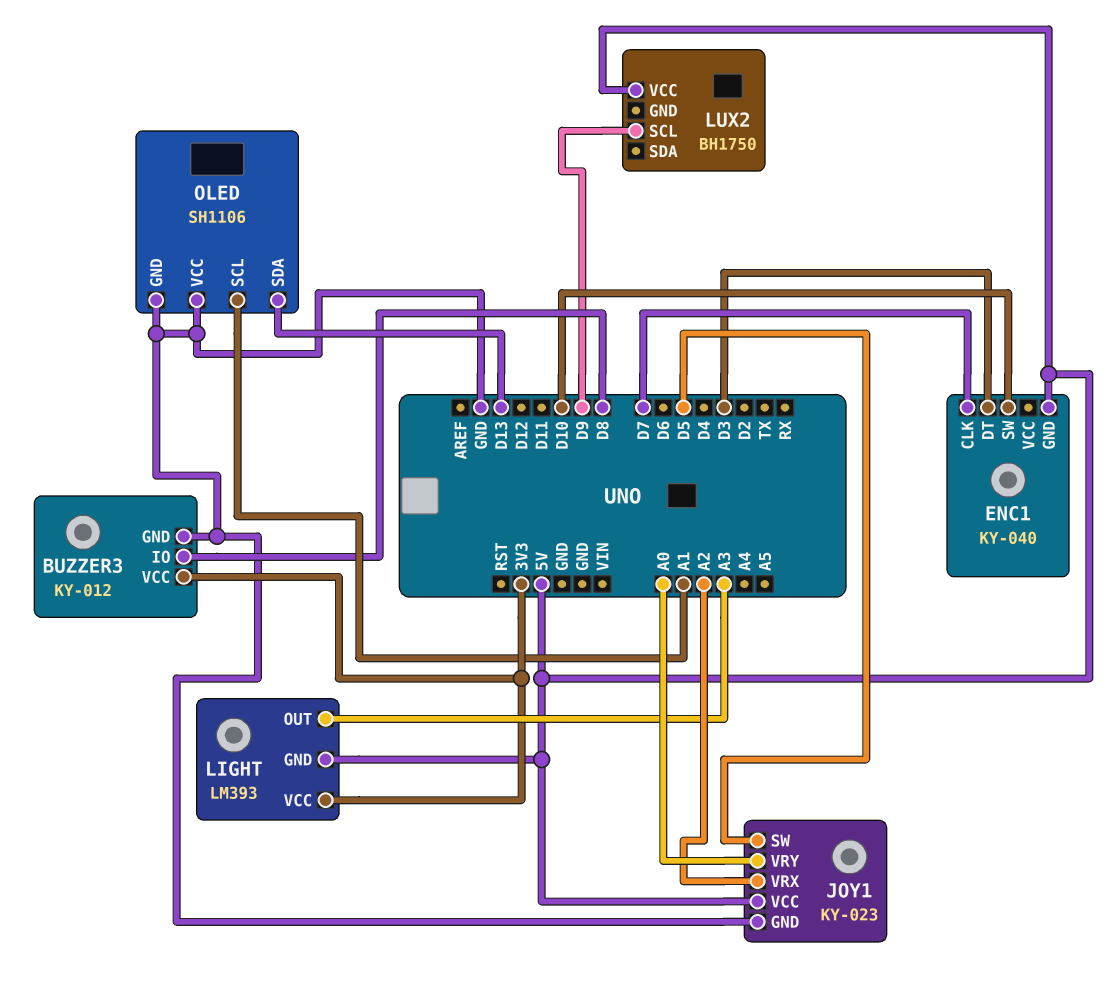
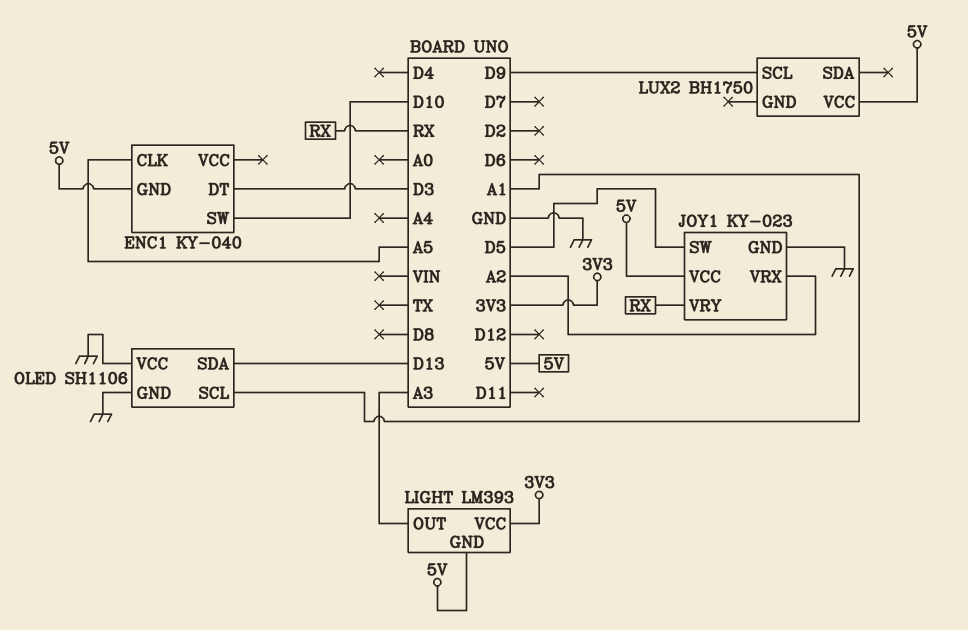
BUZZER3: KY-012 -> none
BUZZER3 pin GND: GND -> none
BUZZER3 pin IO: D8 -> none
BUZZER3 pin VCC: 3V3 -> none
ENC1 pin CLK: D7 -> A5
JOY1 pin VRY: A0 -> RX

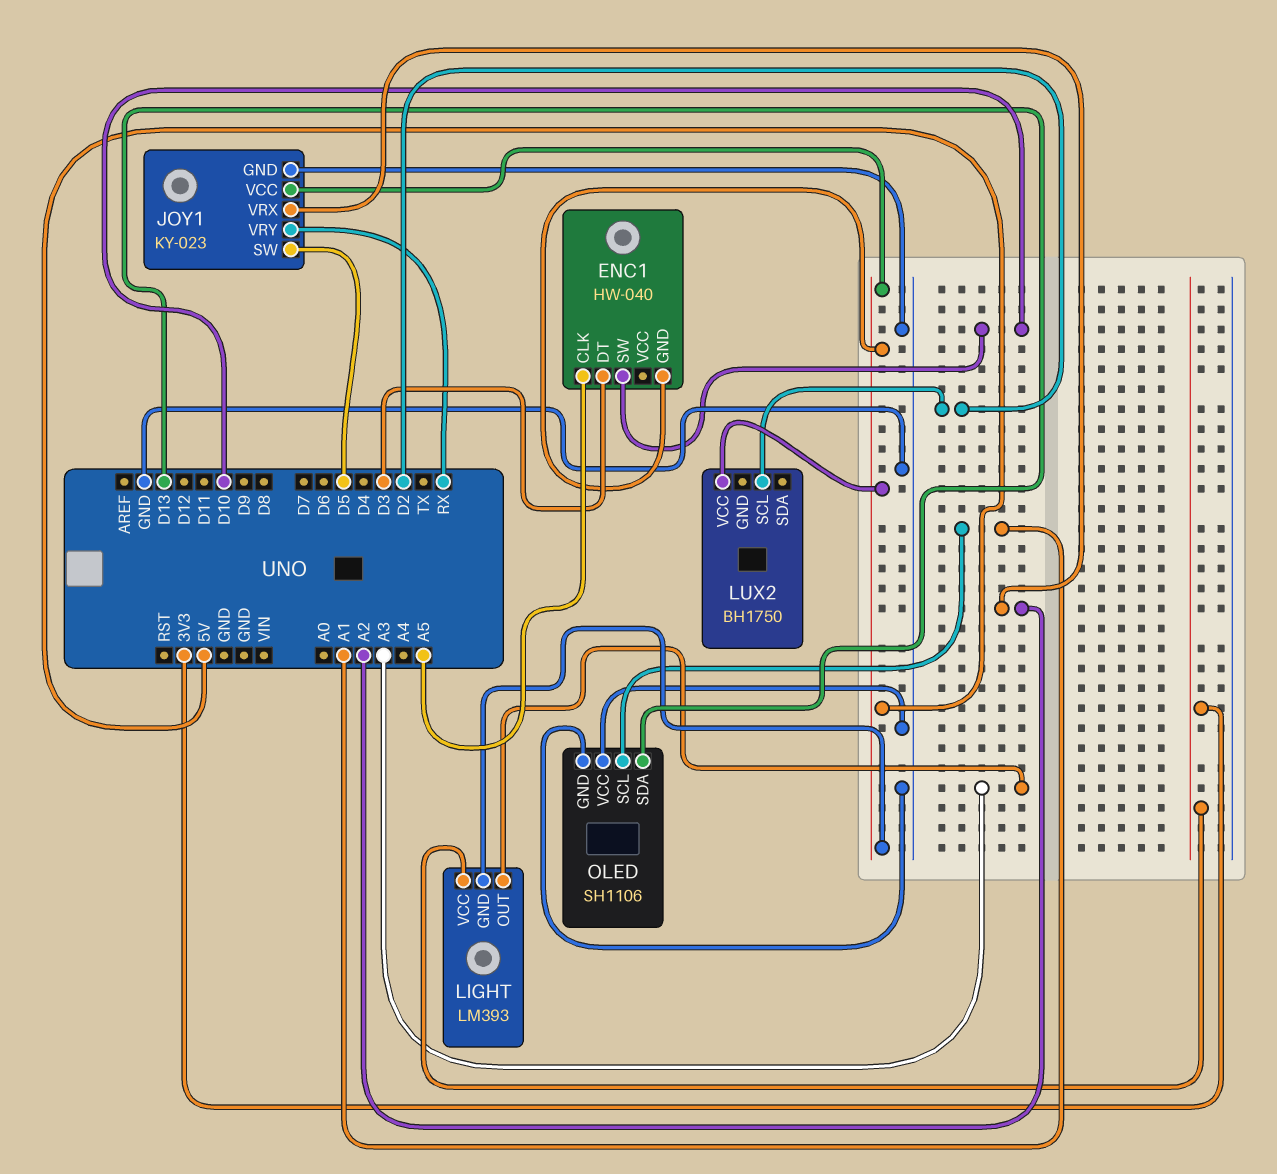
ENC1: KY-040 -> HW-040
LUX2 pin SCL: D9 -> D2

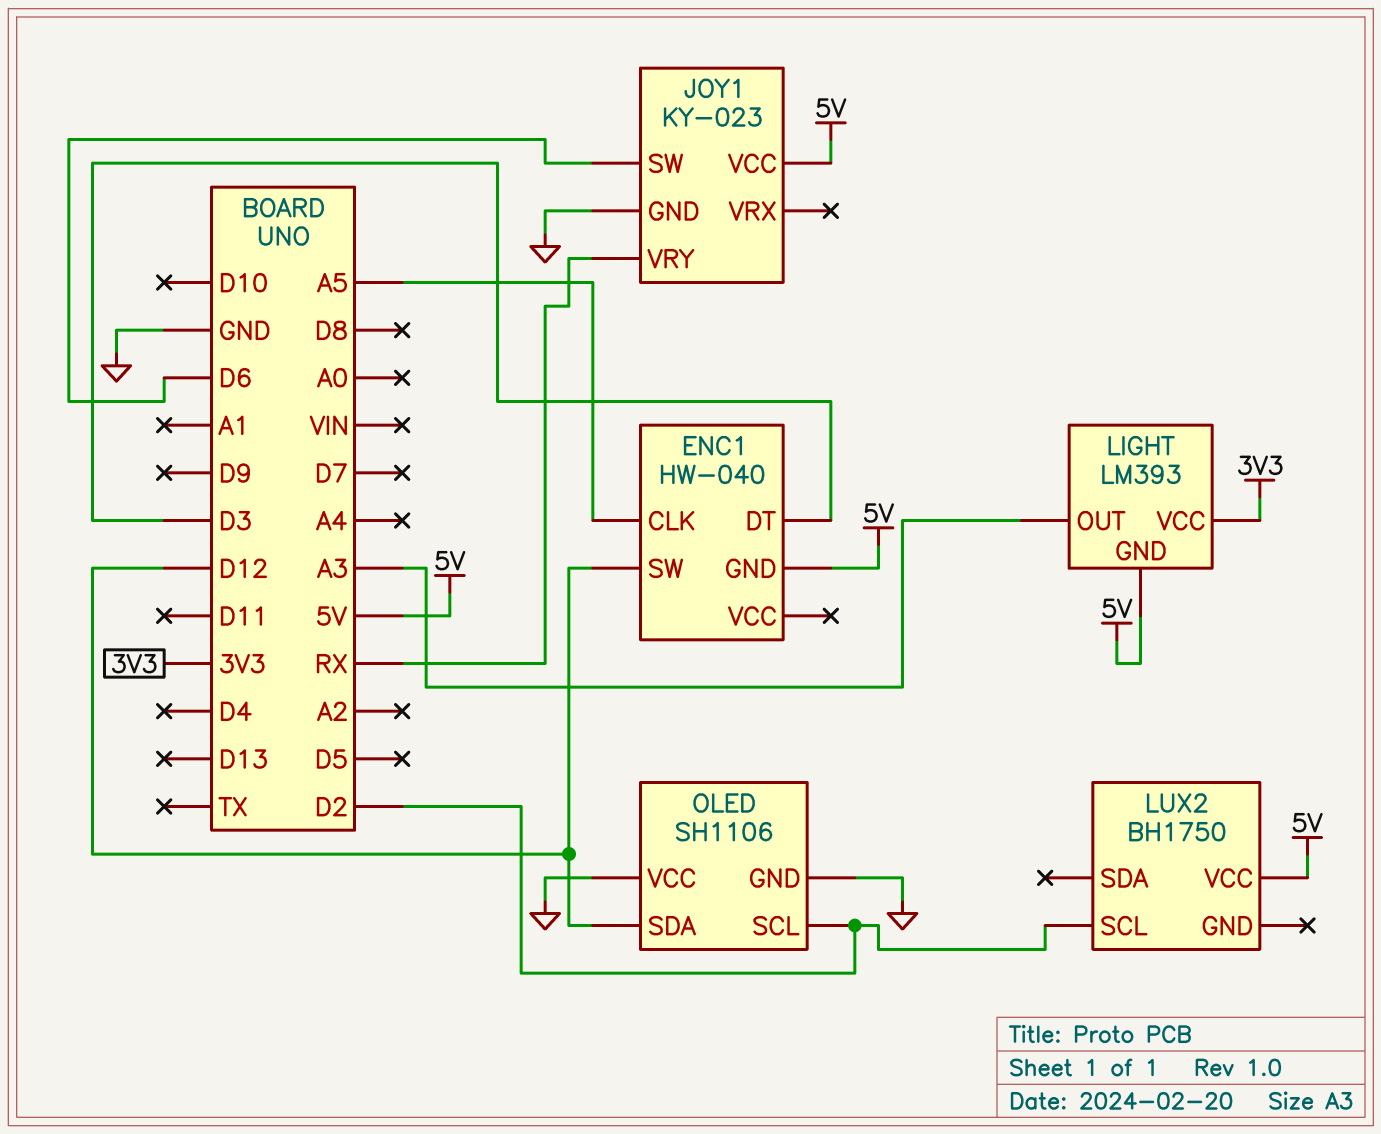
ENC1 pin SW: D10 -> D12
JOY1 pin SW: D5 -> D6
JOY1 pin VRX: A2 -> none
OLED pin SCL: A1 -> D2
OLED pin SDA: D13 -> D12

